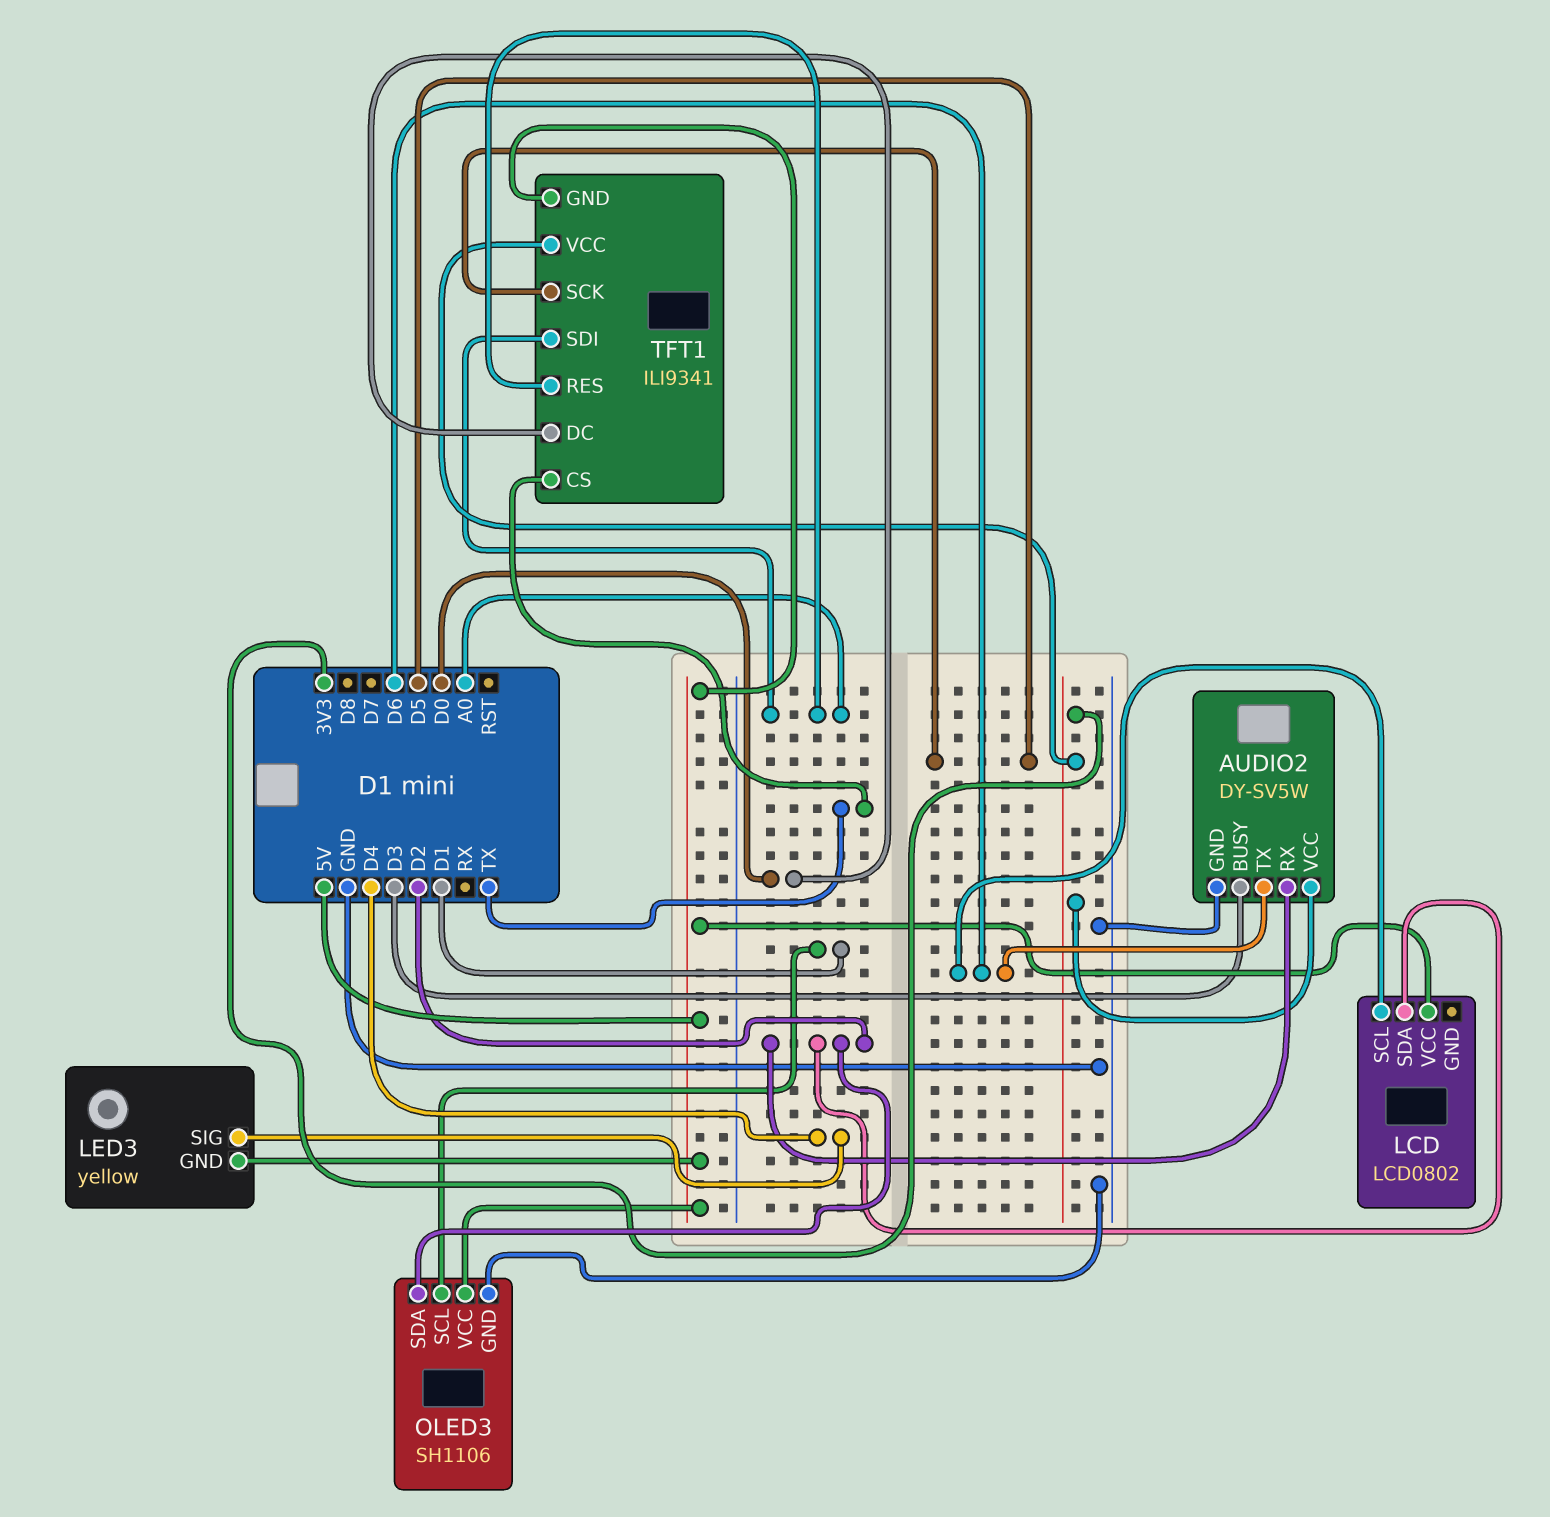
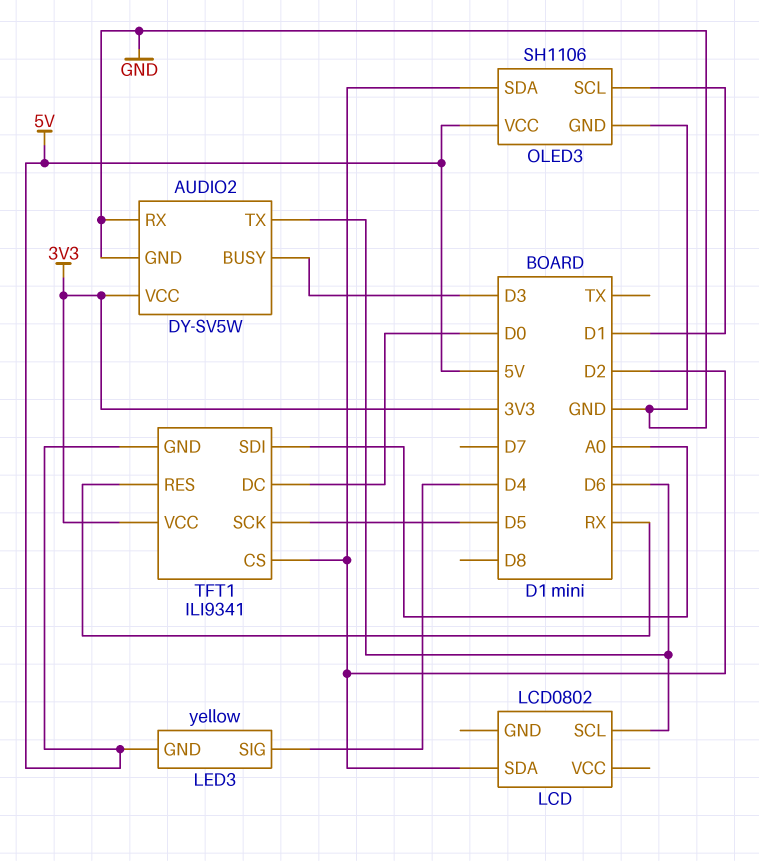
AUDIO2 pin RX: D2 -> GND
LCD pin VCC: 5V -> none
TFT1 pin CS: TX -> D2
TFT1 pin RES: A0 -> RX

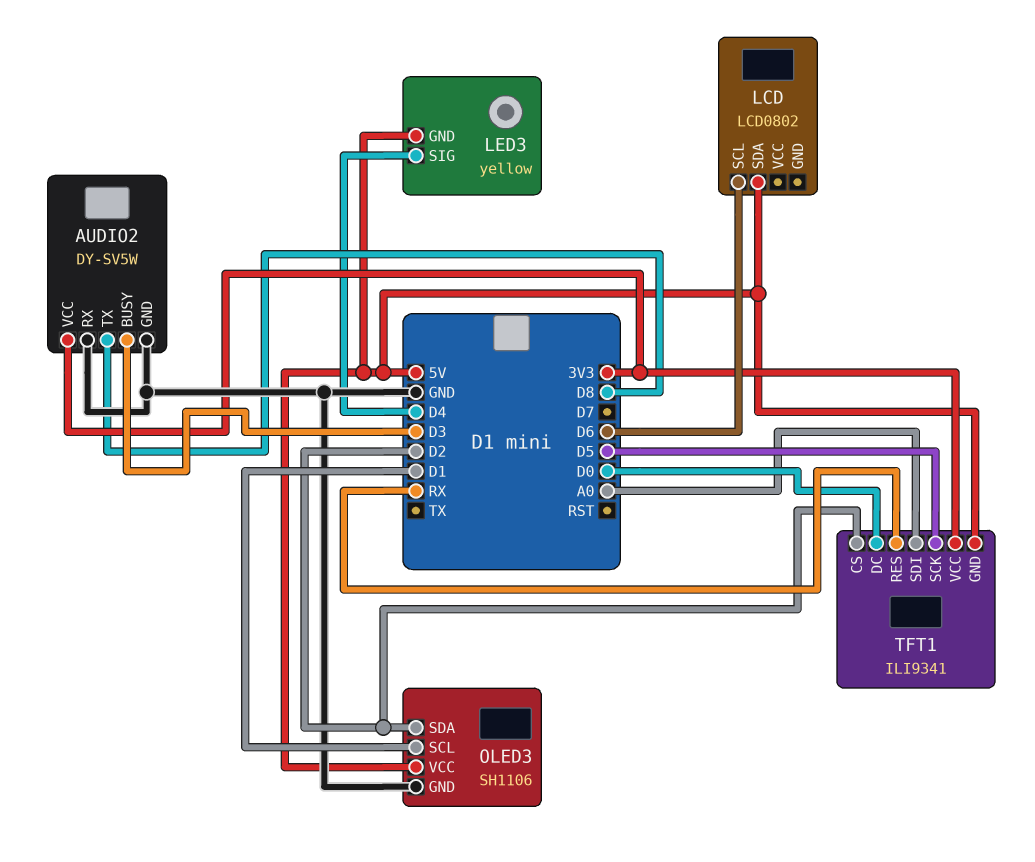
AUDIO2 pin TX: D6 -> D8
LCD pin SDA: D2 -> 5V

